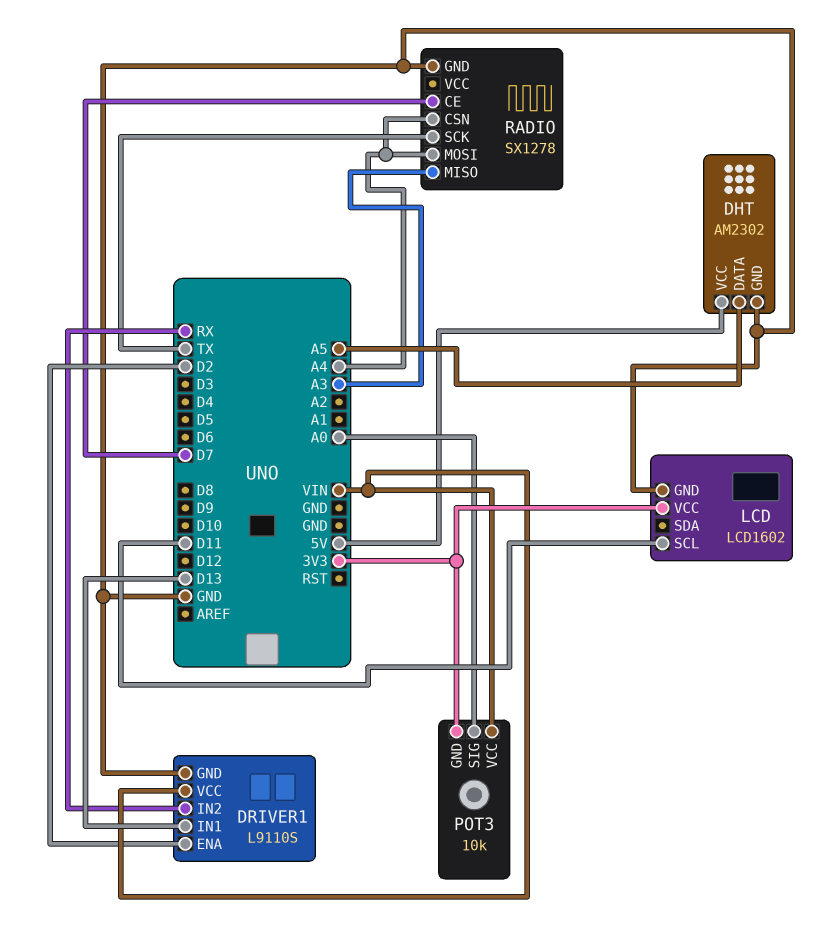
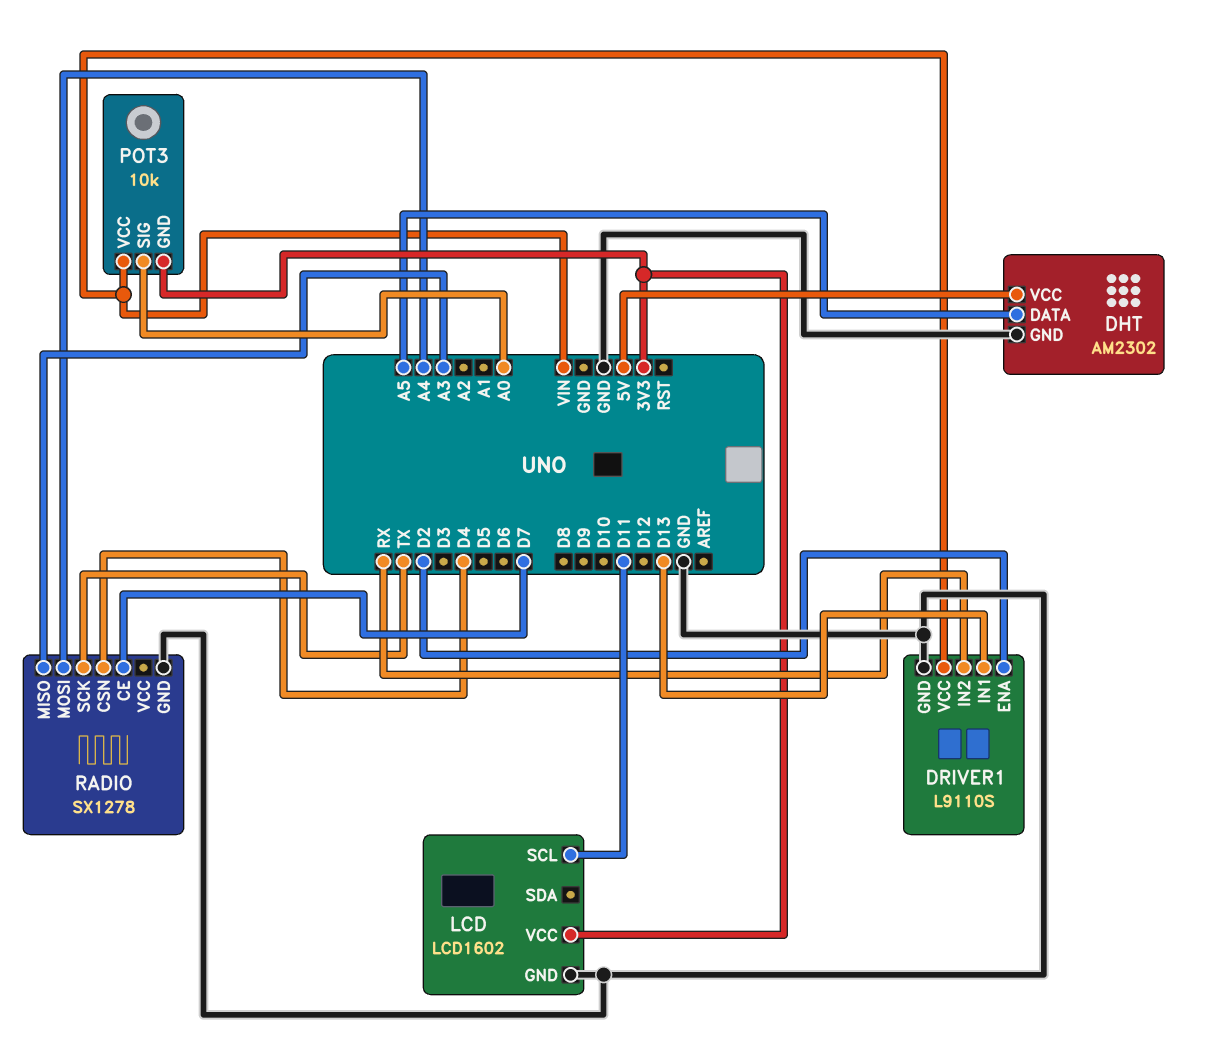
RADIO pin CSN: A4 -> D4

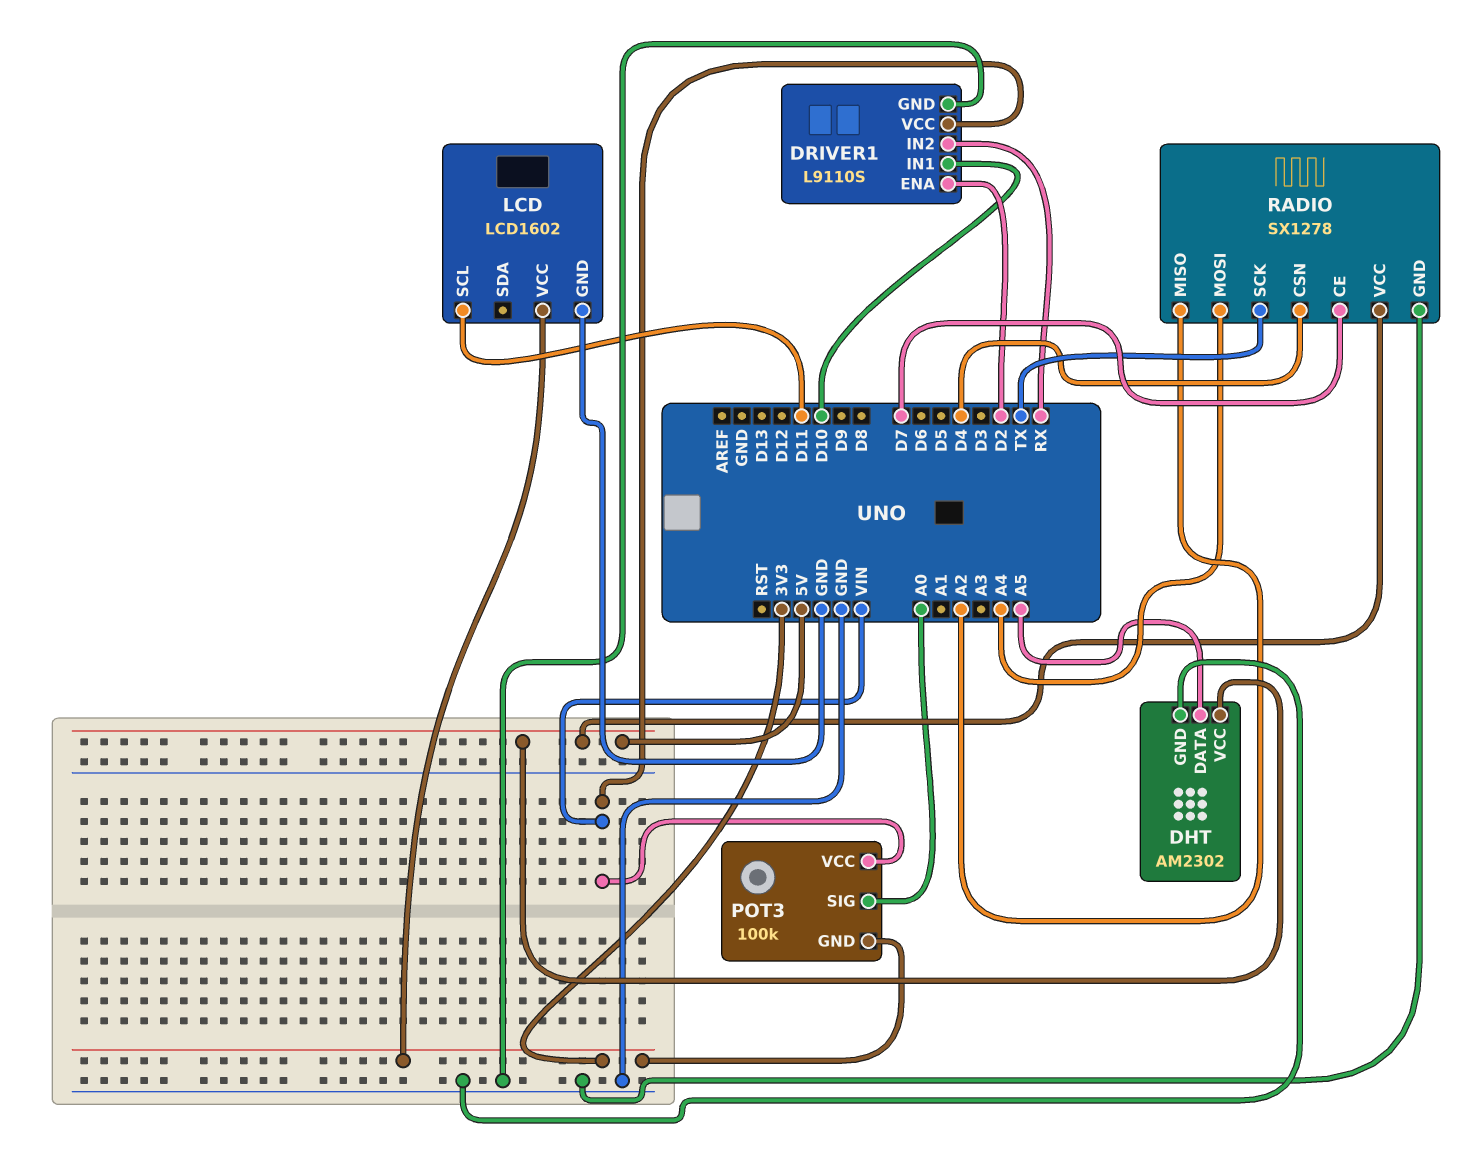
DRIVER1 pin IN1: D13 -> D10
POT3: 10k -> 100k
RADIO pin MISO: A3 -> A2
RADIO pin VCC: none -> 5V

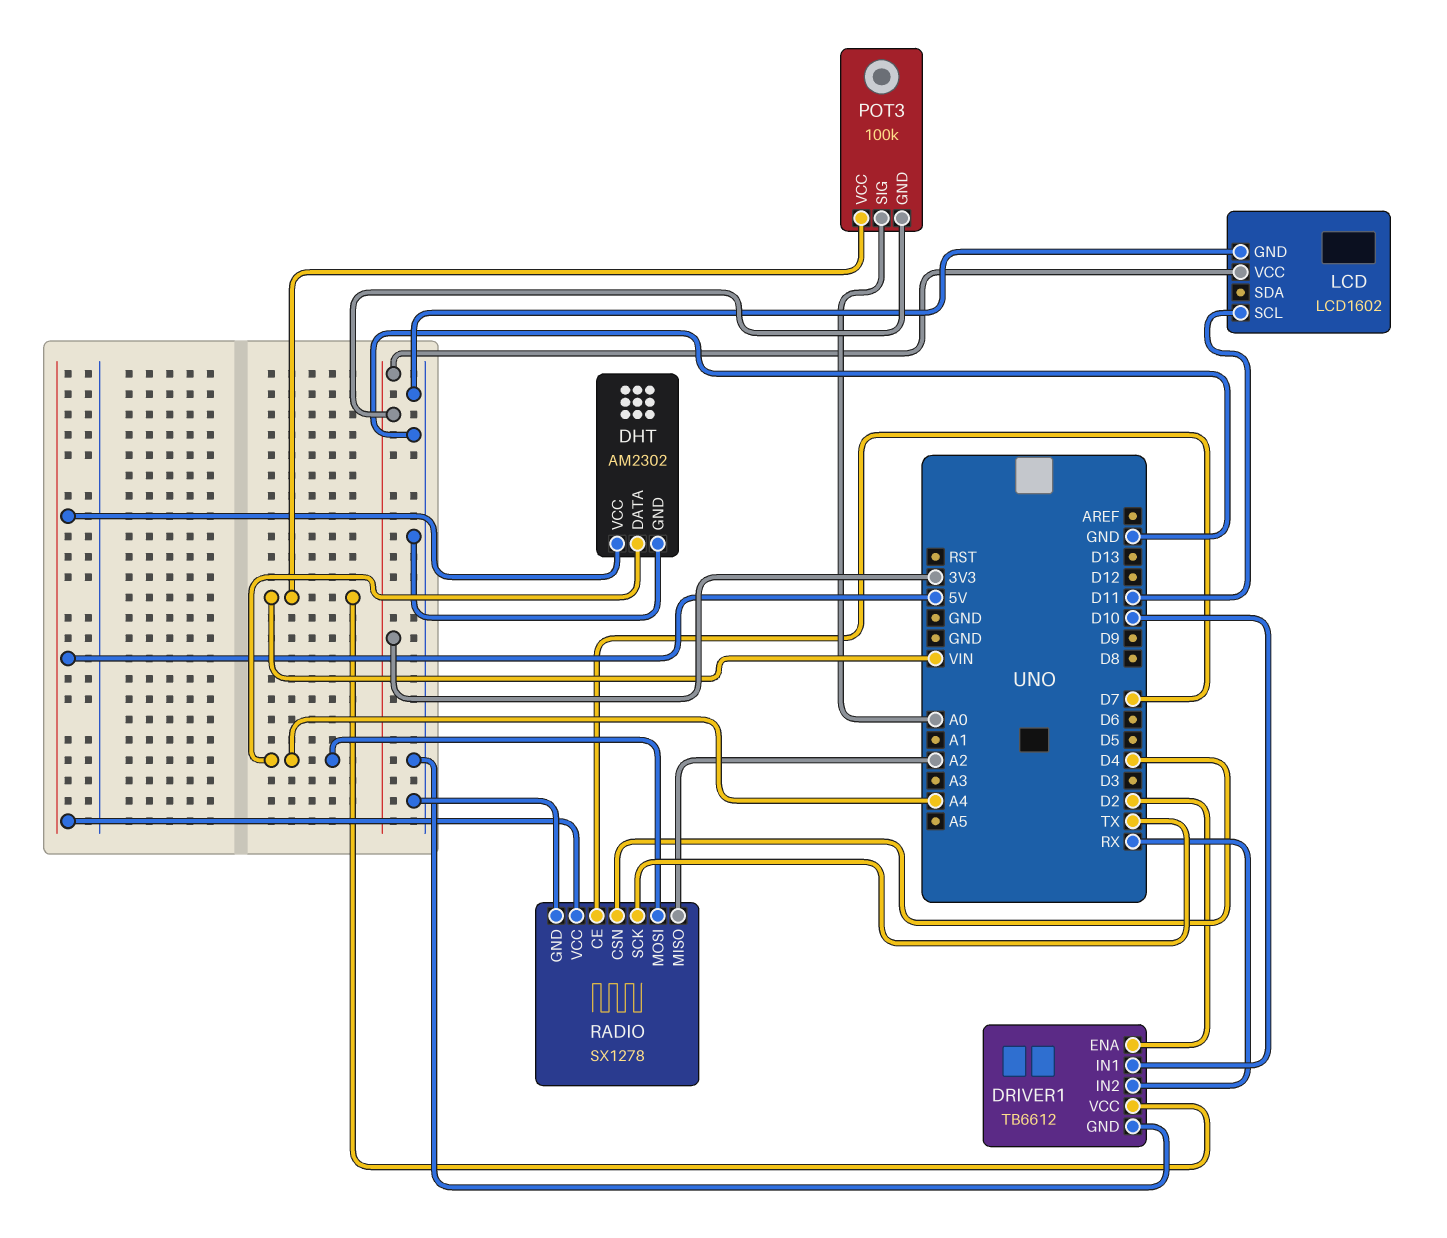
DHT pin DATA: A5 -> A4
DRIVER1: L9110S -> TB6612

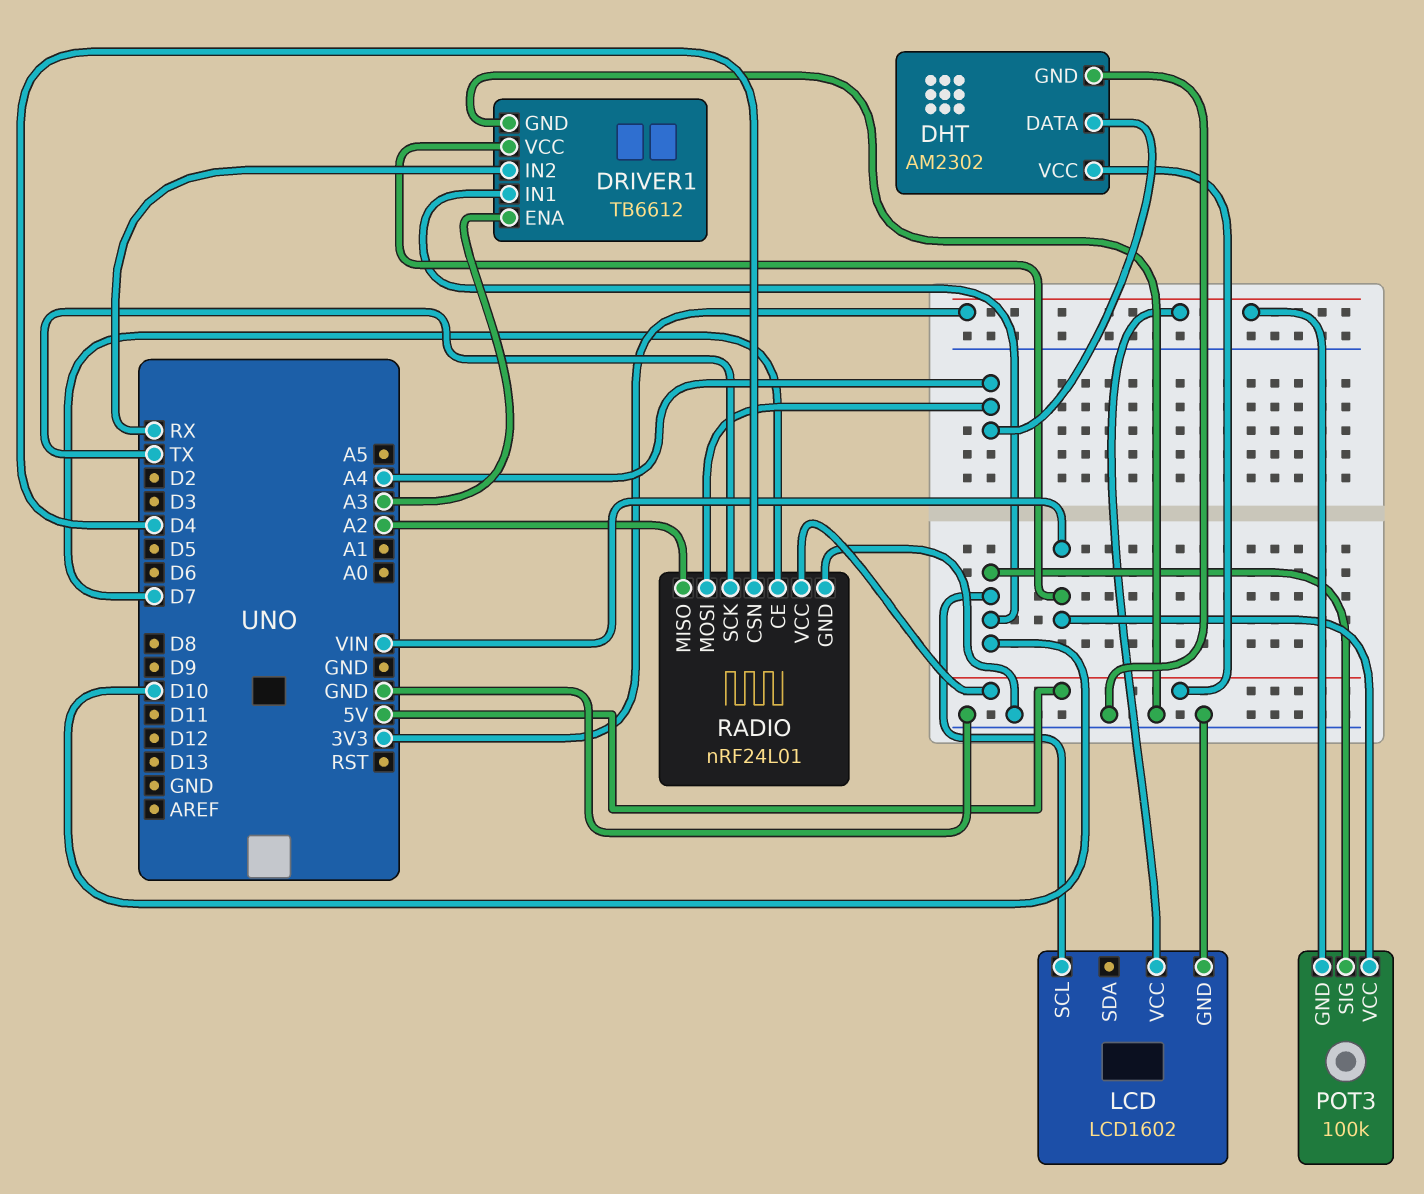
DRIVER1 pin ENA: D2 -> A3
LCD pin SCL: D11 -> D10
POT3 pin SIG: A0 -> D10
RADIO: SX1278 -> nRF24L01

